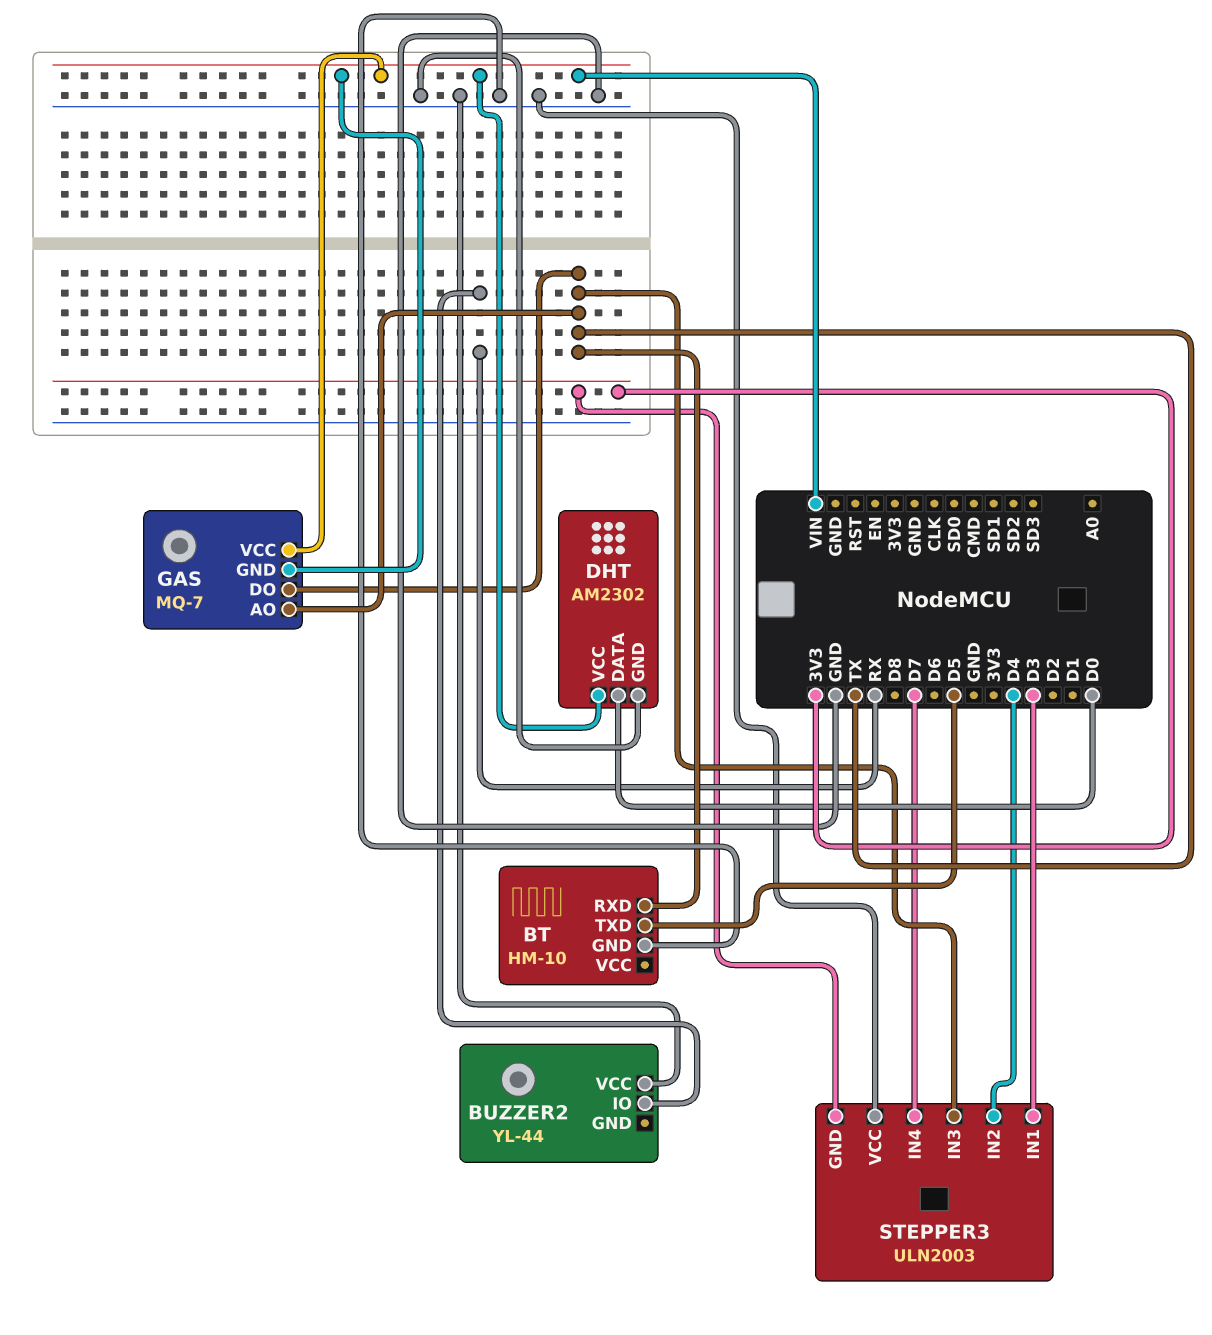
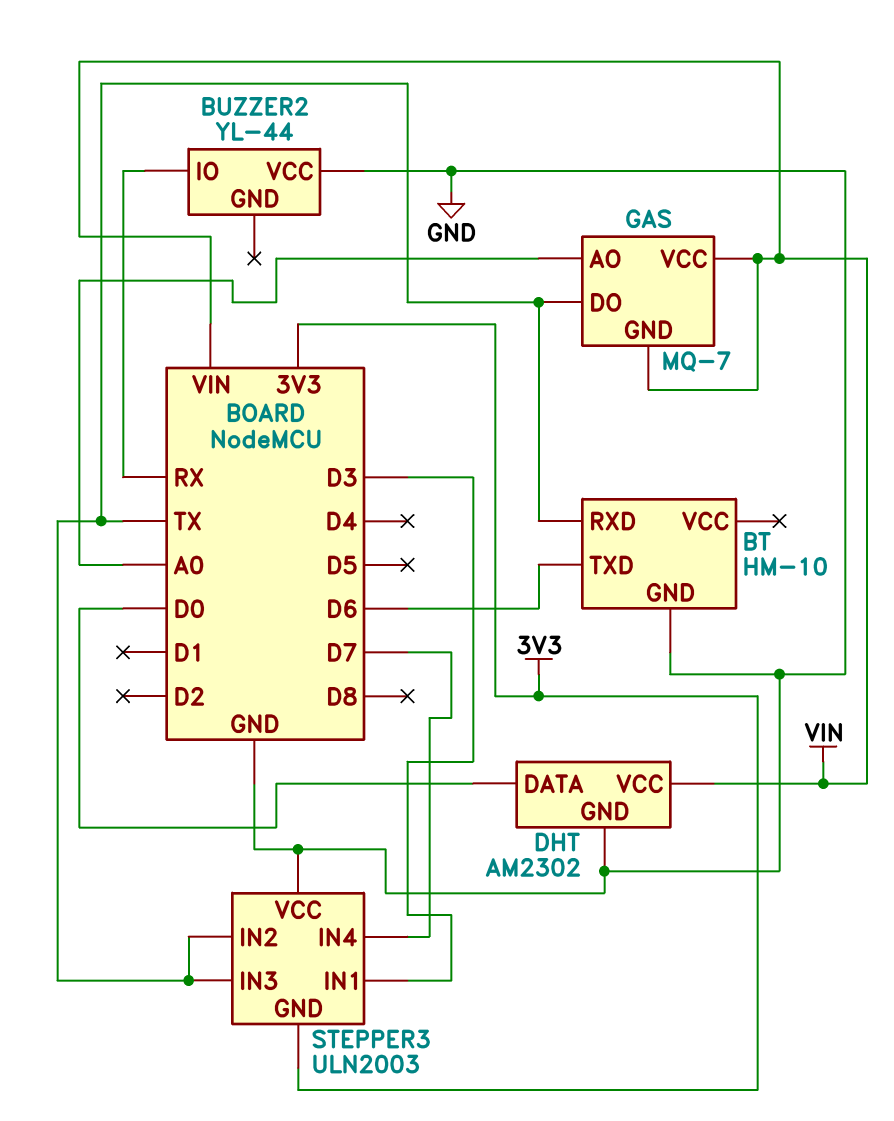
BT pin TXD: D5 -> D6
GAS pin AO: TX -> A0
STEPPER3 pin IN2: D4 -> TX

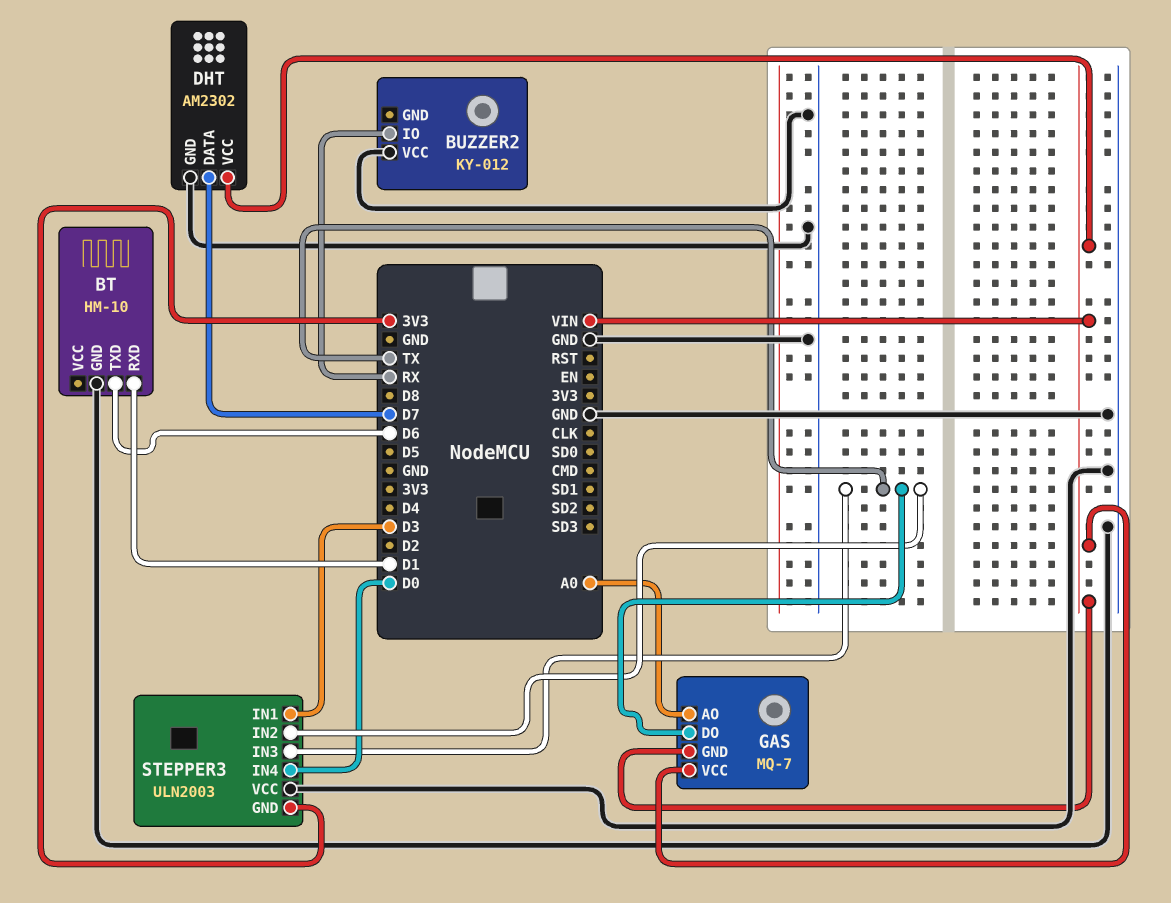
BT pin RXD: TX -> D1
BUZZER2: YL-44 -> KY-012
DHT pin DATA: D0 -> D7
STEPPER3 pin IN4: D7 -> D0

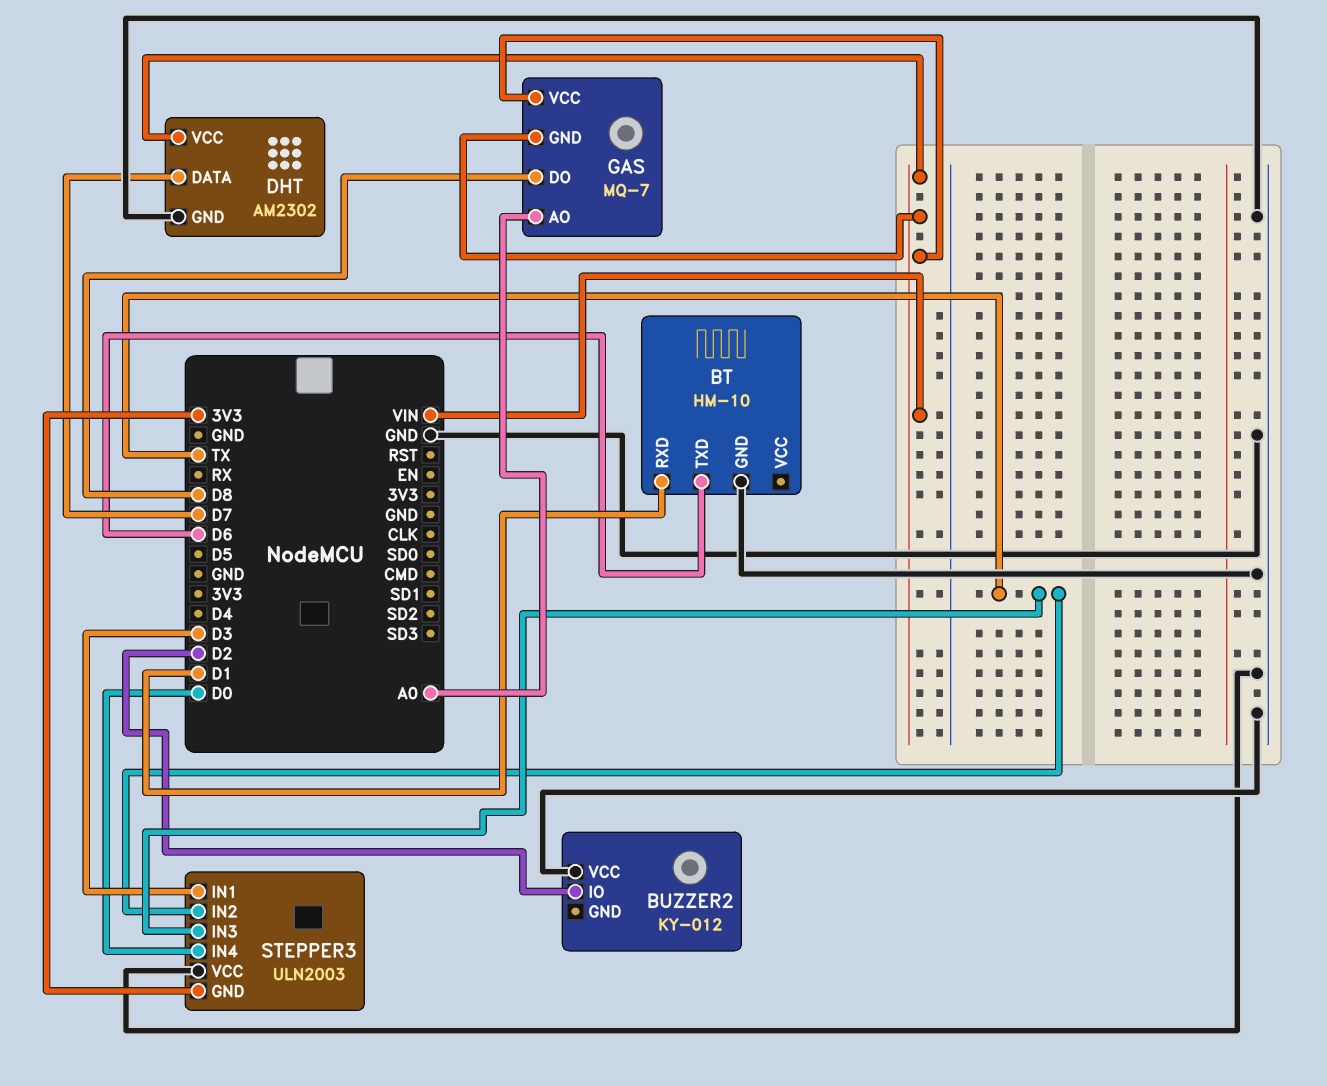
BUZZER2 pin IO: RX -> D2
GAS pin DO: TX -> D8

